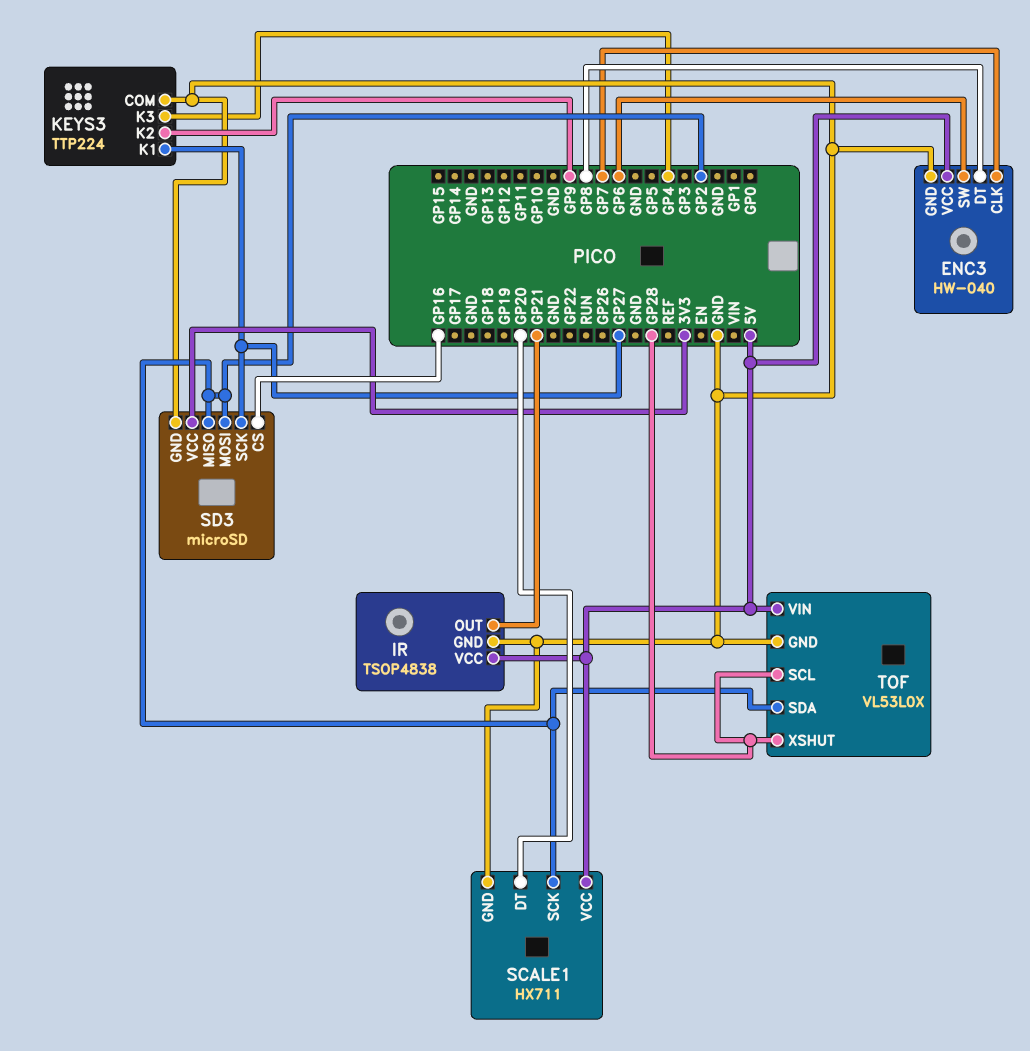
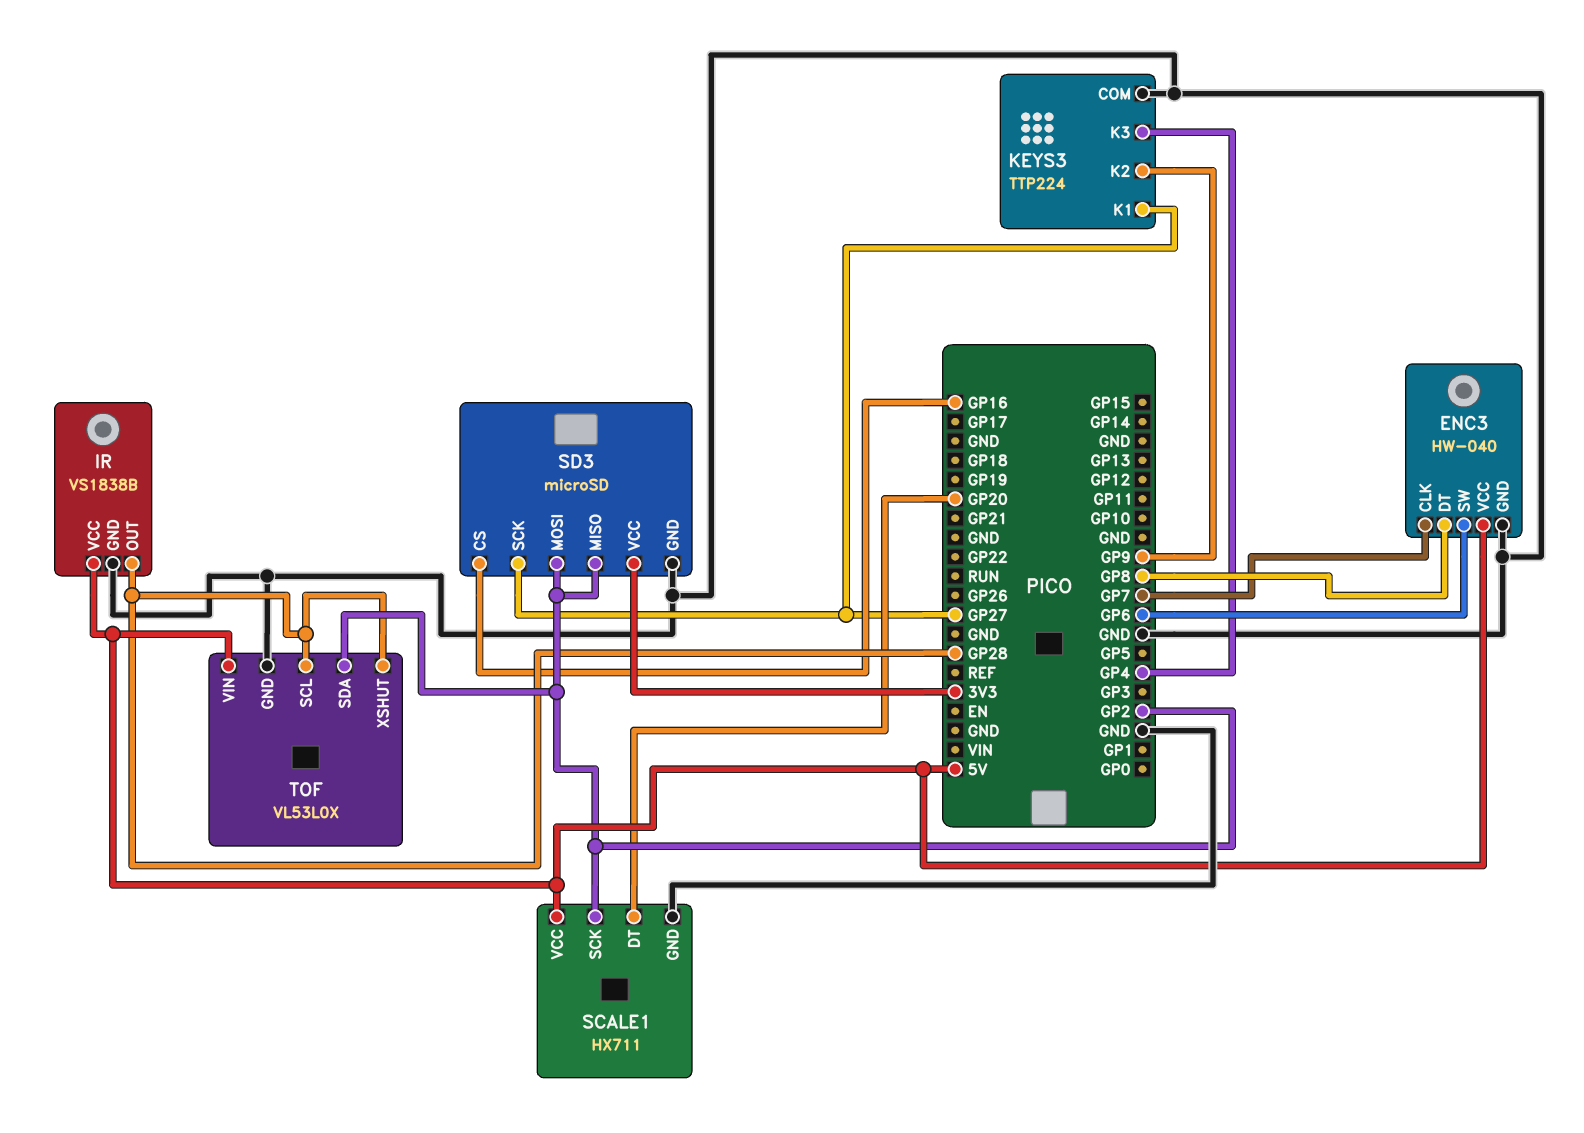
IR: TSOP4838 -> VS1838B
IR pin OUT: GP21 -> GP28

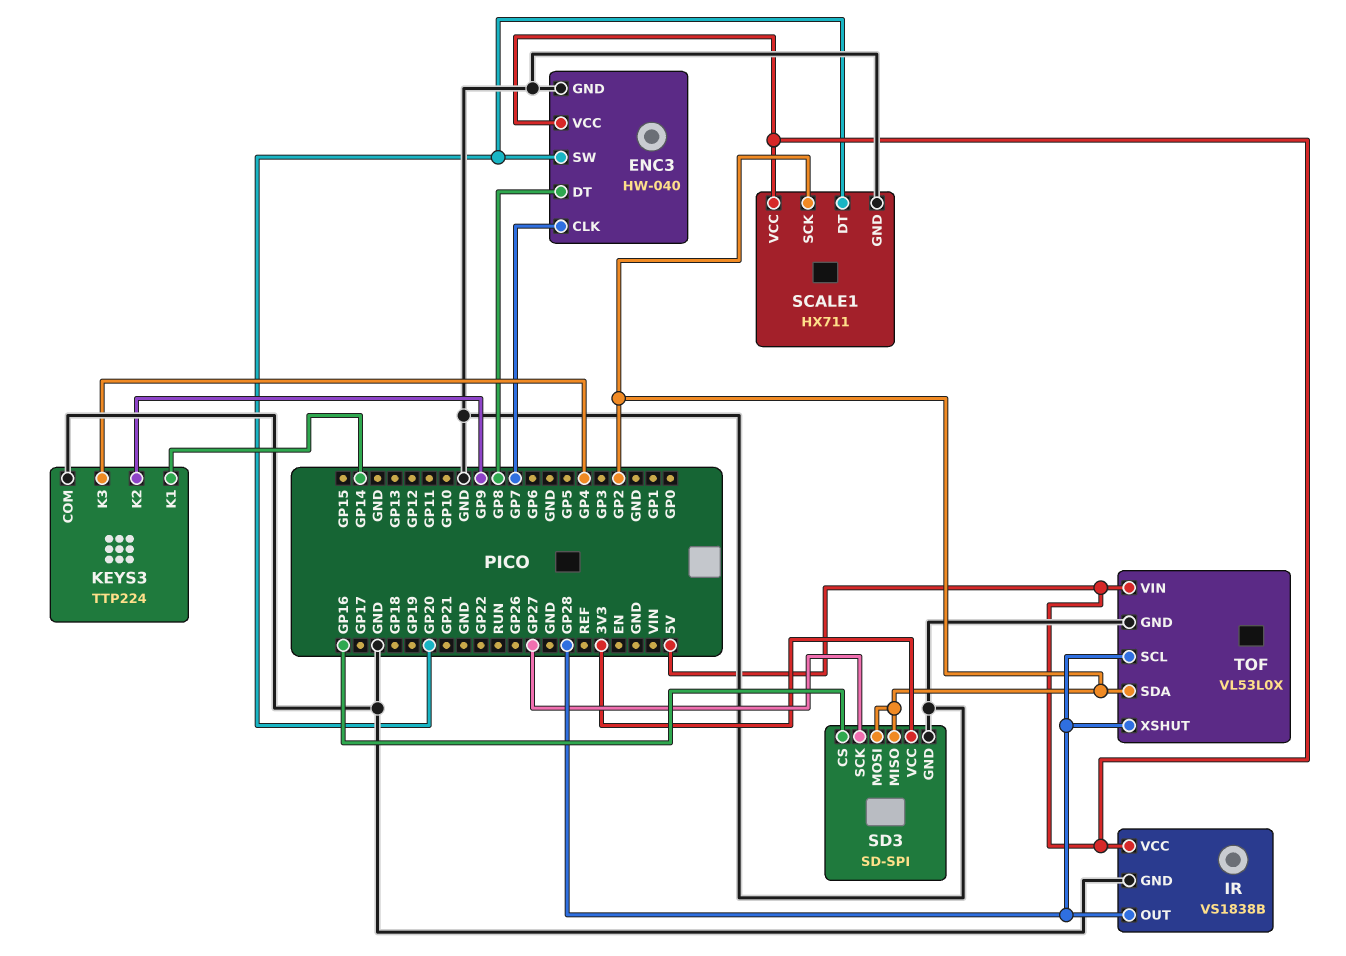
ENC3 pin SW: GP6 -> GP20
KEYS3 pin K1: GP27 -> GP14
SD3: microSD -> SD-SPI

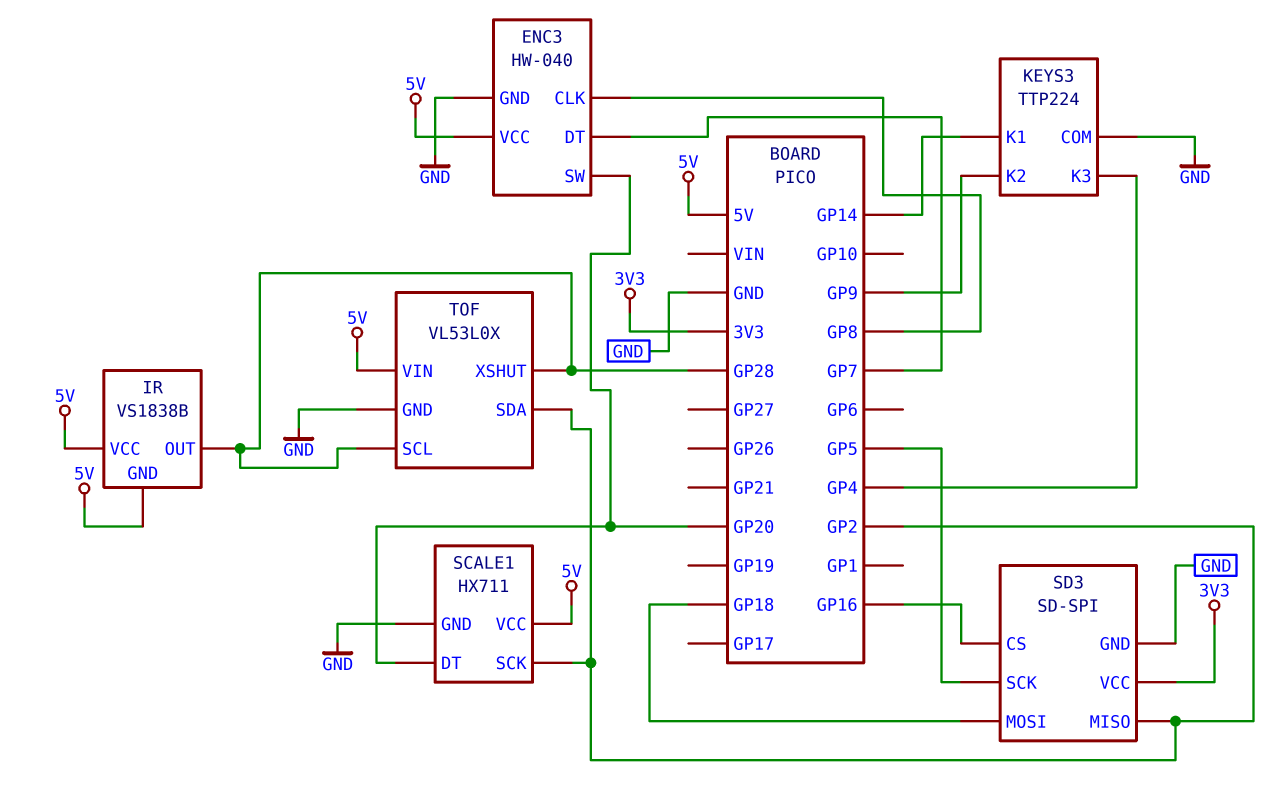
ENC3 pin CLK: GP7 -> GP8
ENC3 pin DT: GP8 -> GP7
IR pin GND: GND -> 5V
SD3 pin MOSI: GP2 -> GP18
SD3 pin SCK: GP27 -> GP5

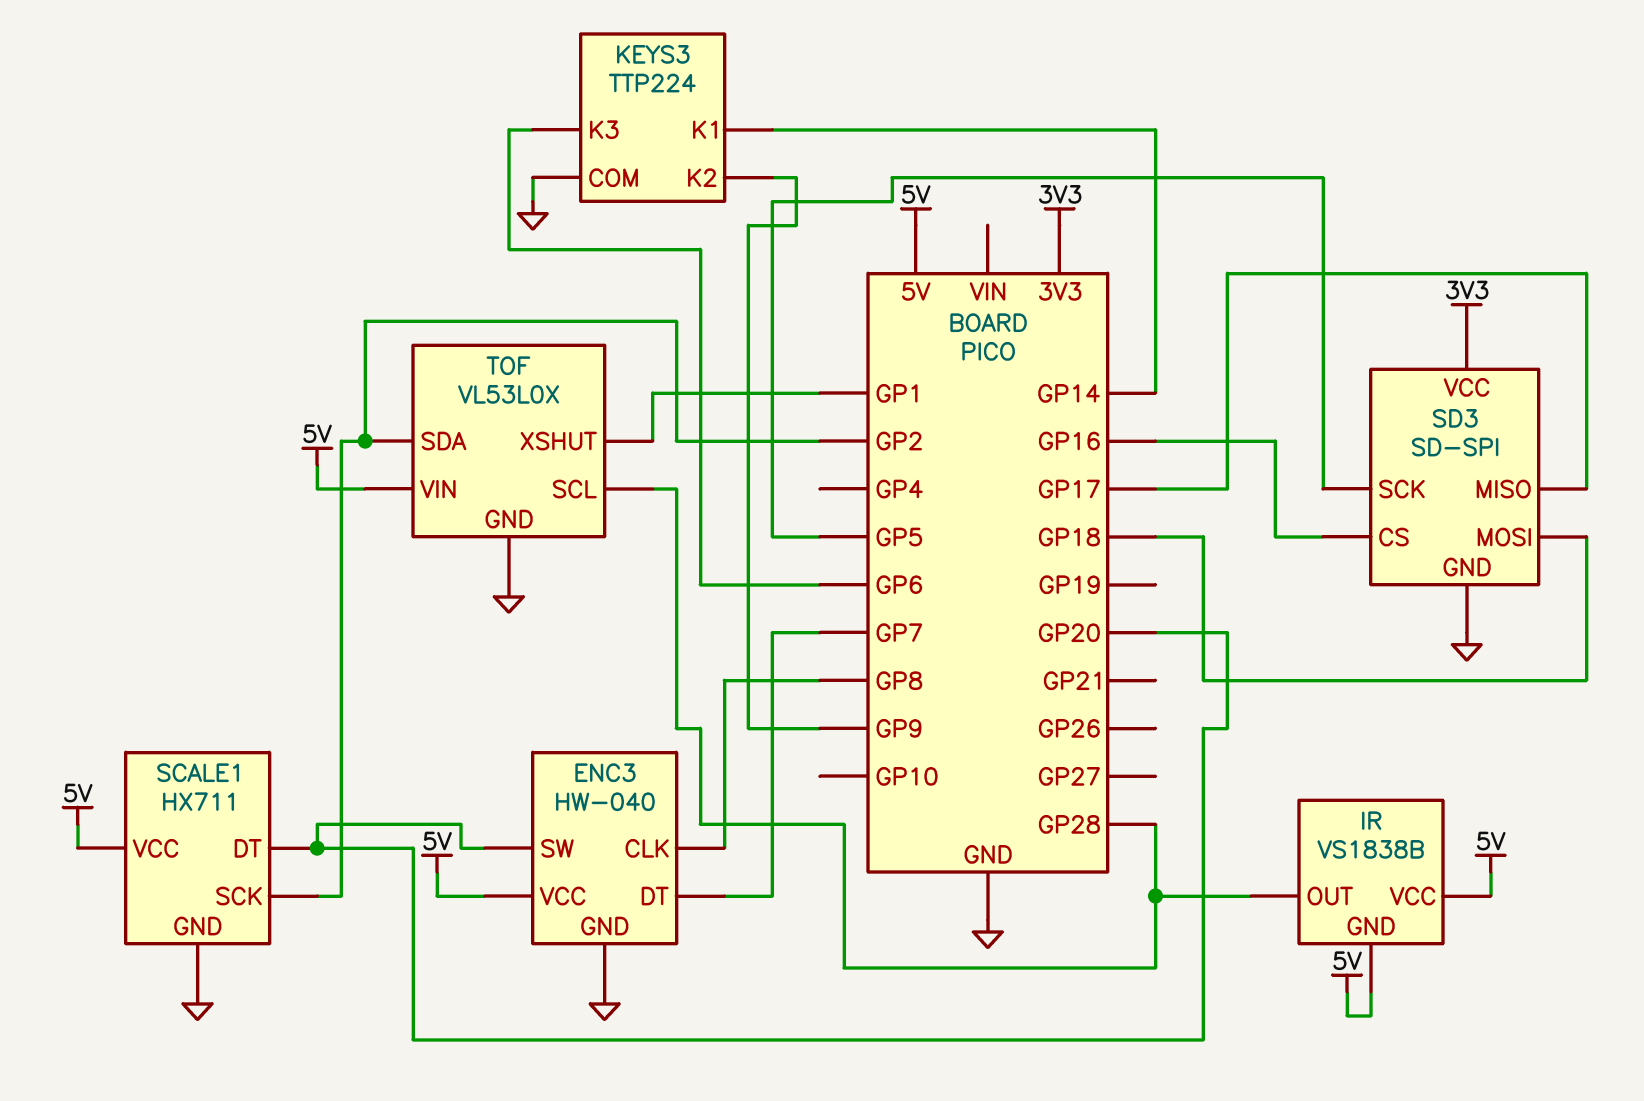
KEYS3 pin K3: GP4 -> GP6
SD3 pin MISO: GP2 -> GP17
TOF pin XSHUT: GP28 -> GP1

